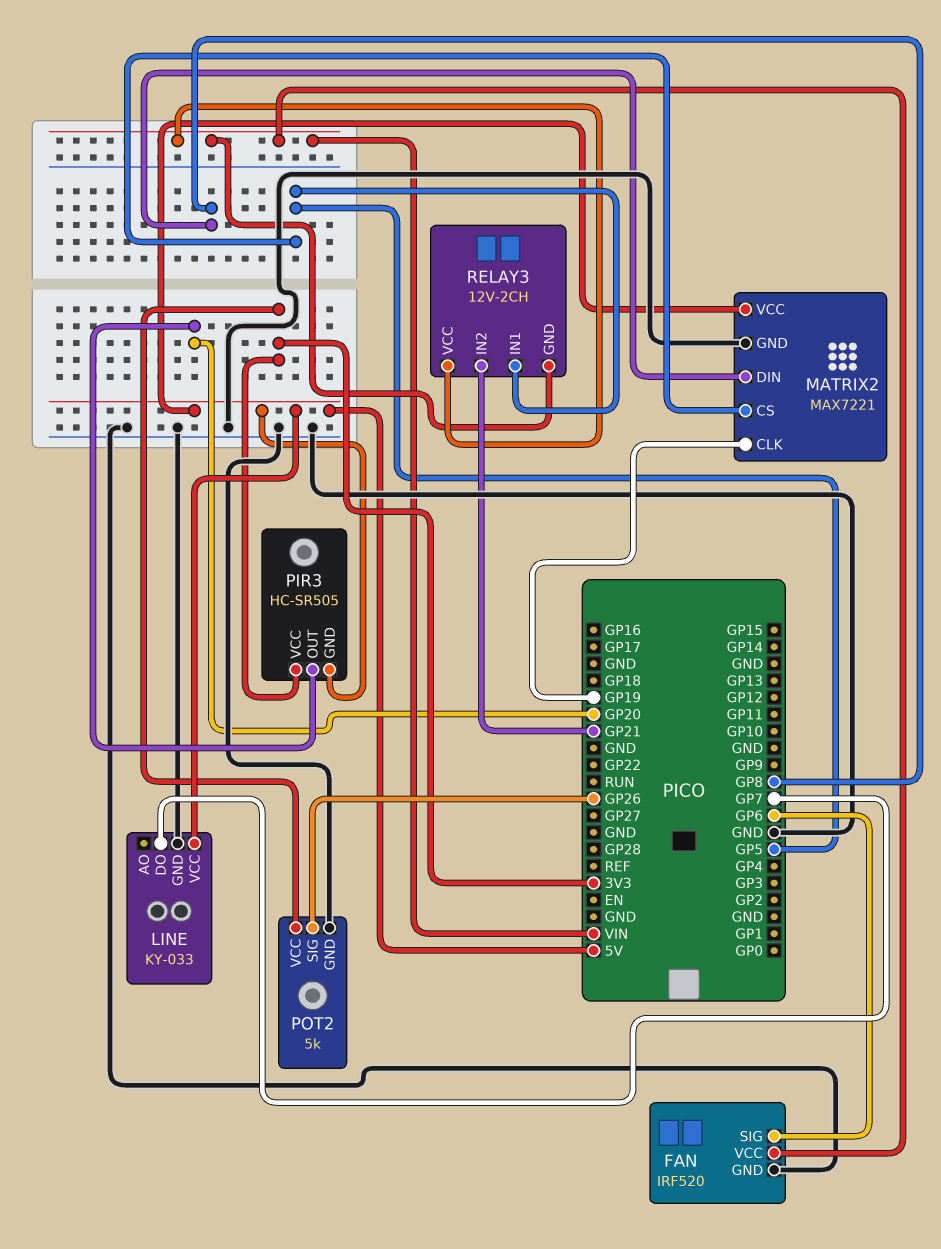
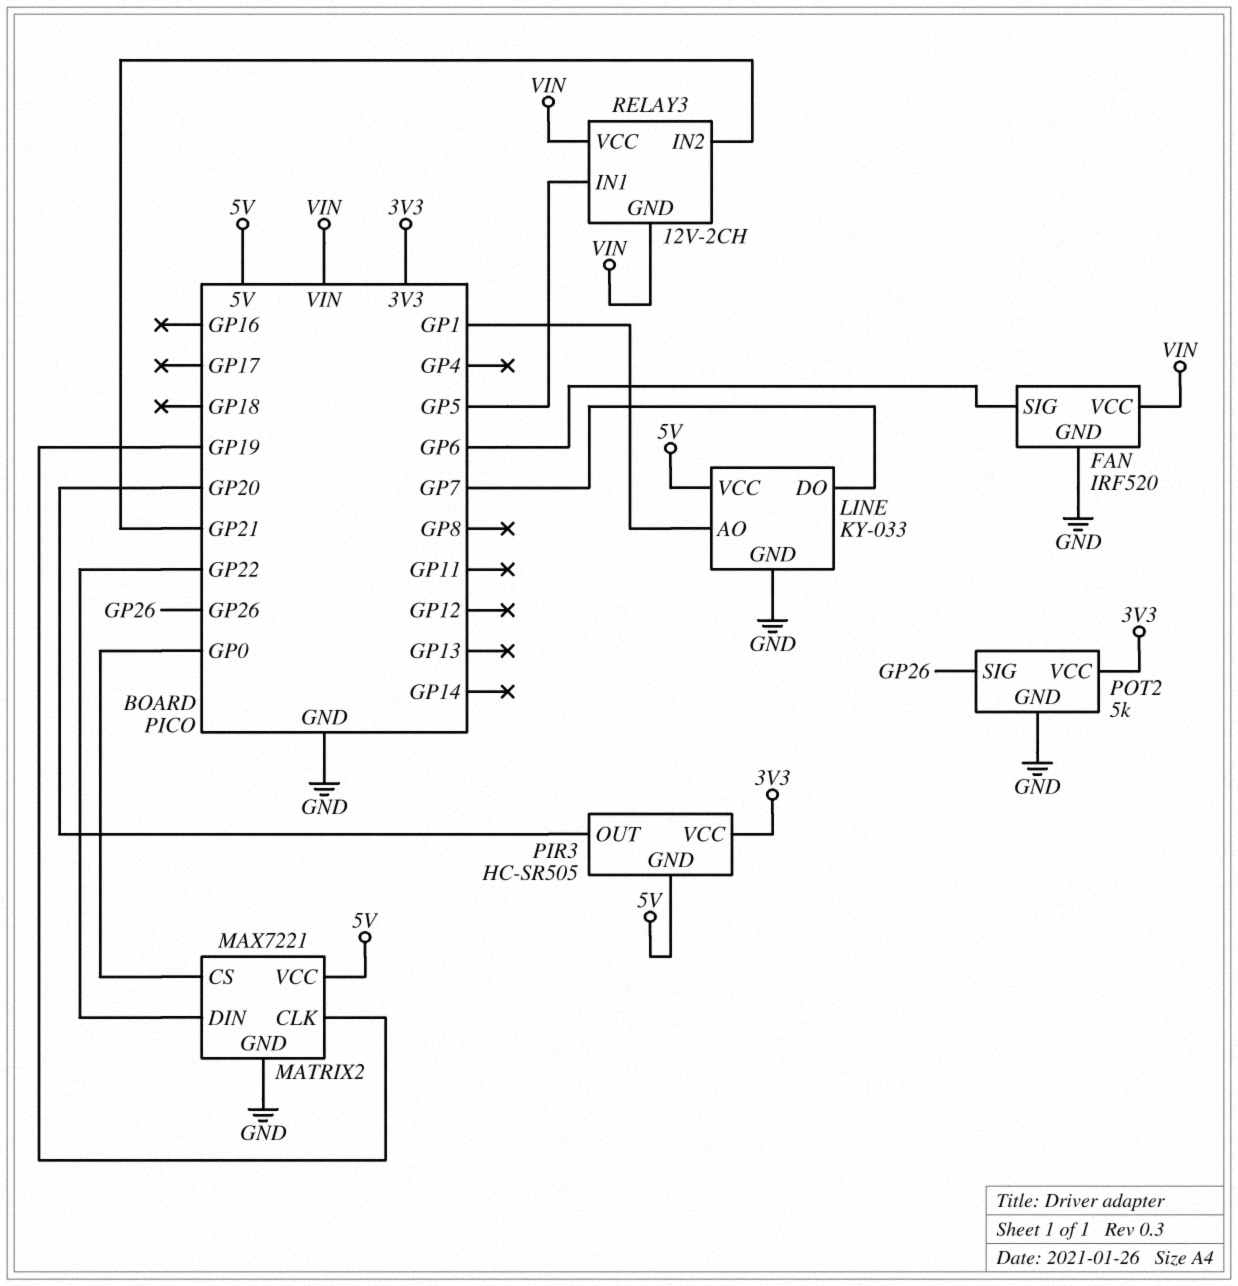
LINE pin AO: none -> GP1
MATRIX2 pin CS: GP5 -> GP0
MATRIX2 pin DIN: GP8 -> GP22

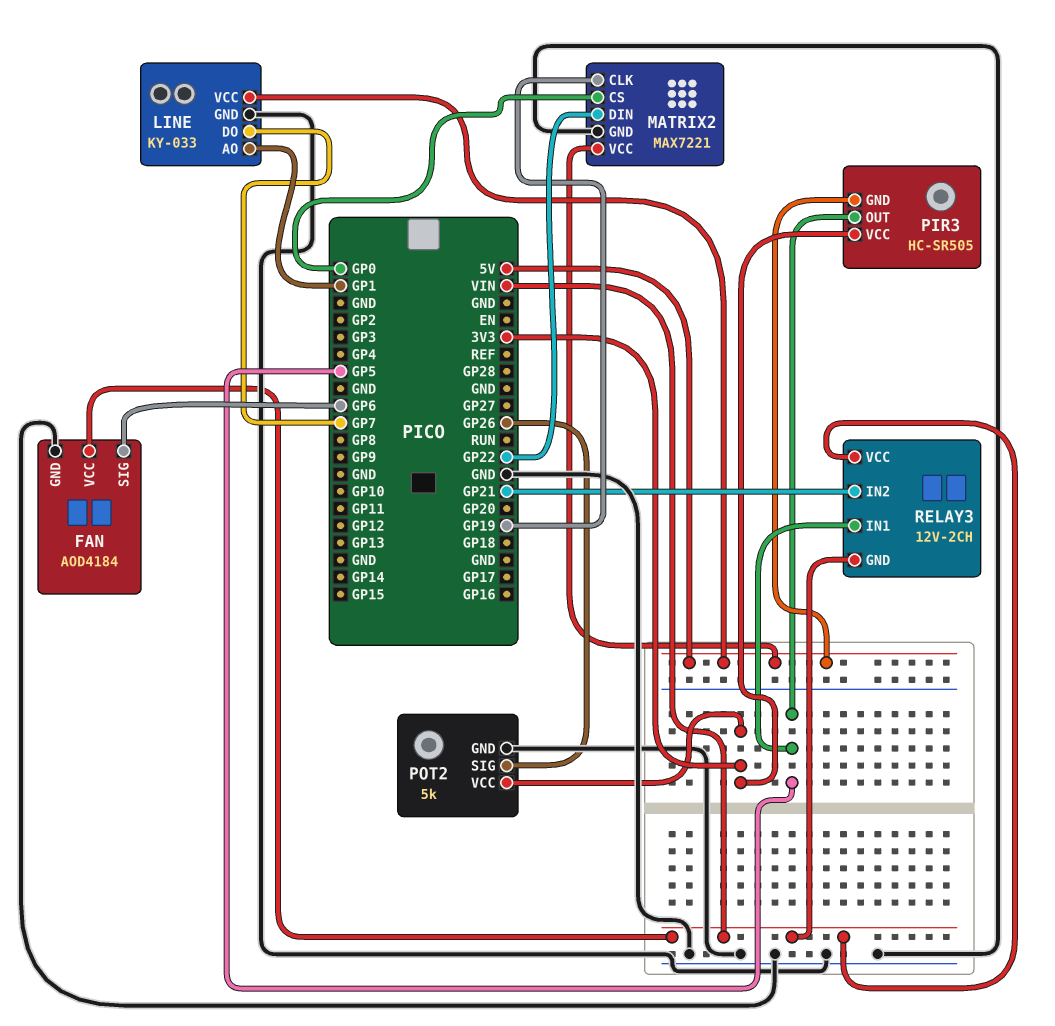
FAN: IRF520 -> AOD4184
PIR3 pin OUT: GP20 -> GP5

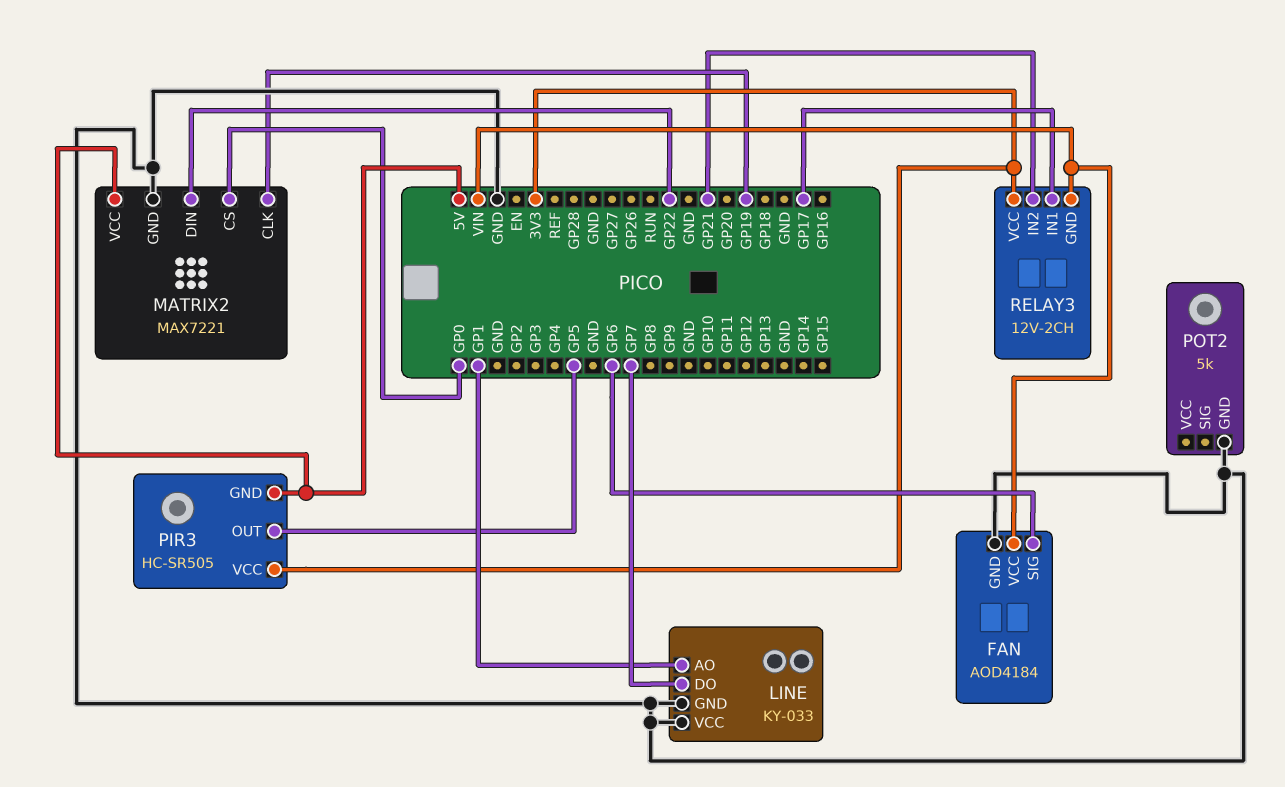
LINE pin VCC: 5V -> GND
POT2 pin SIG: GP26 -> none
POT2 pin VCC: 3V3 -> none
RELAY3 pin IN1: GP5 -> GP17
RELAY3 pin VCC: VIN -> 3V3

